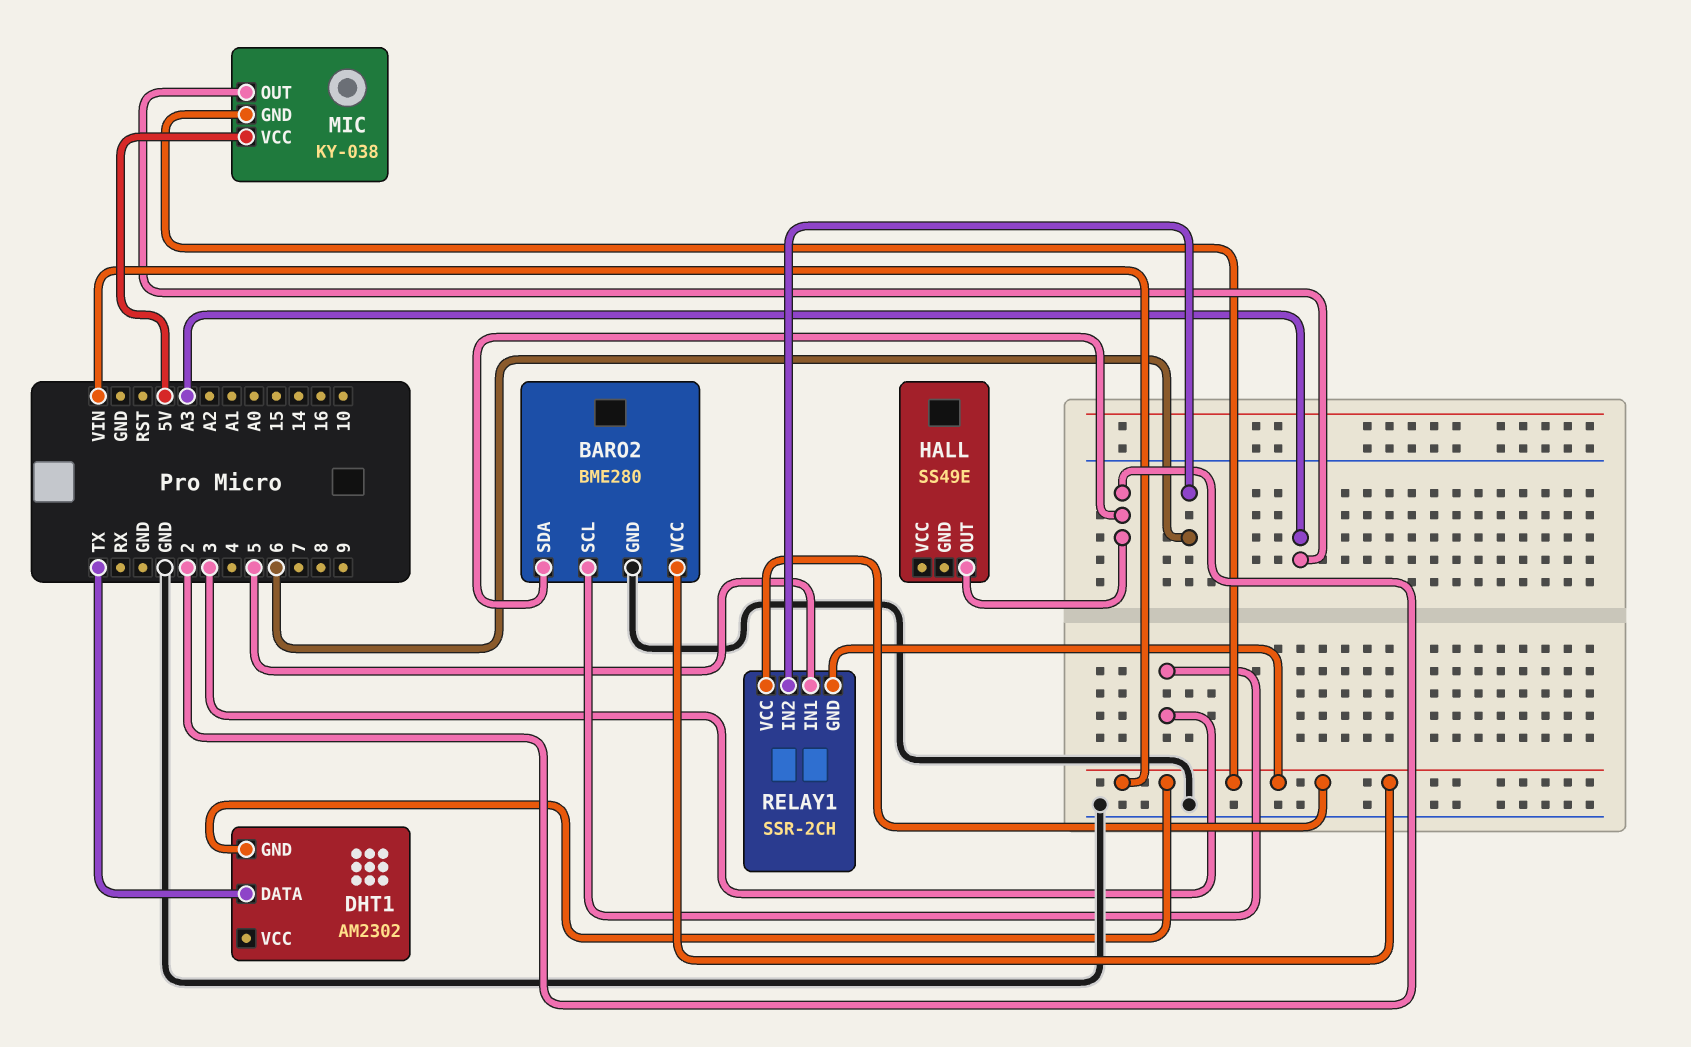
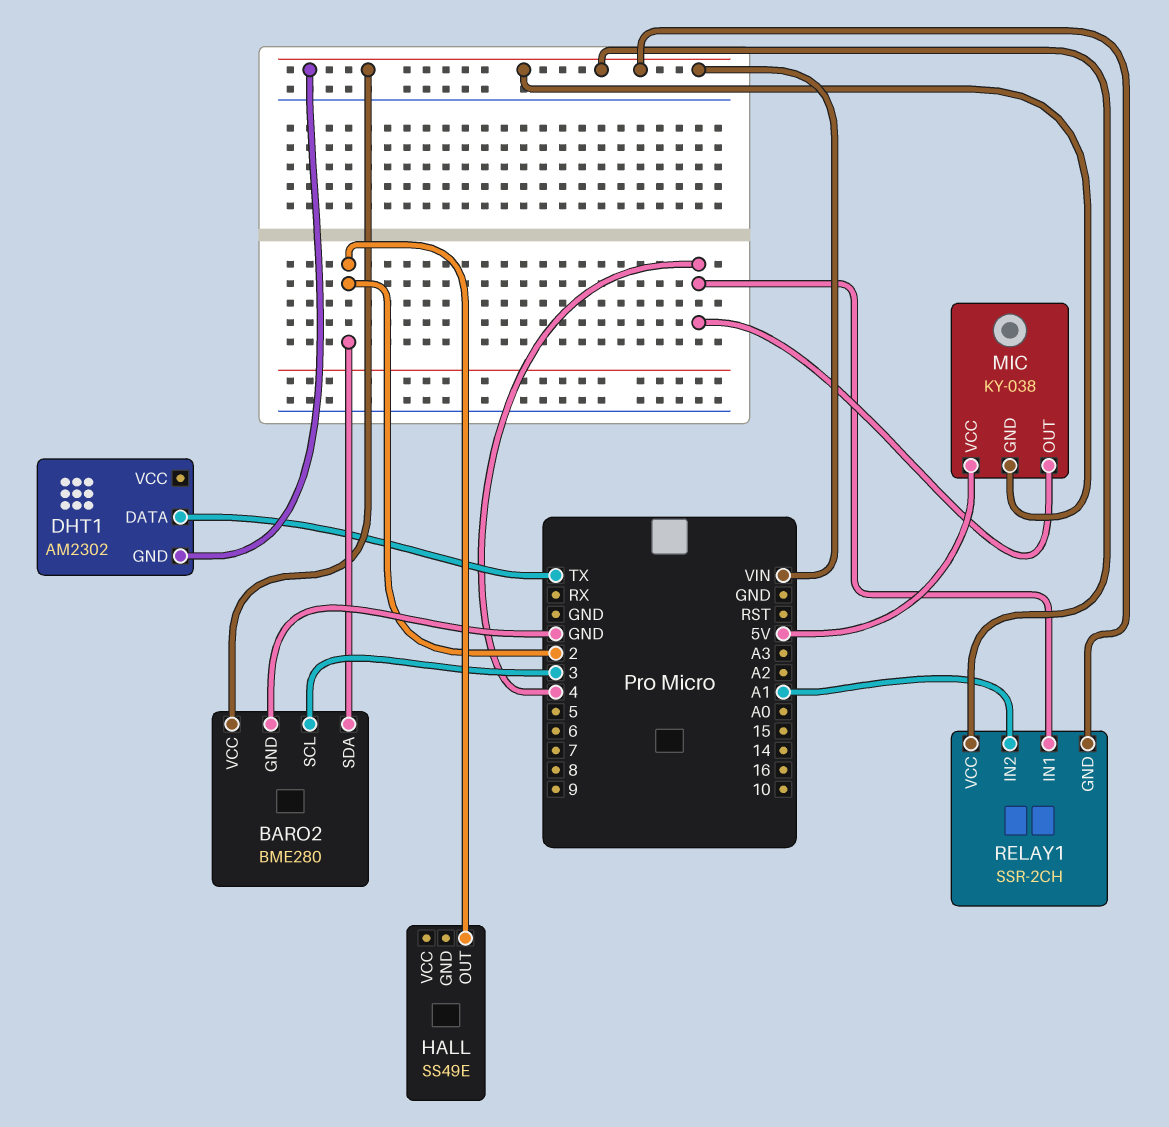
MIC pin OUT: A3 -> 4
RELAY1 pin IN1: 5 -> 4
RELAY1 pin IN2: 6 -> A1

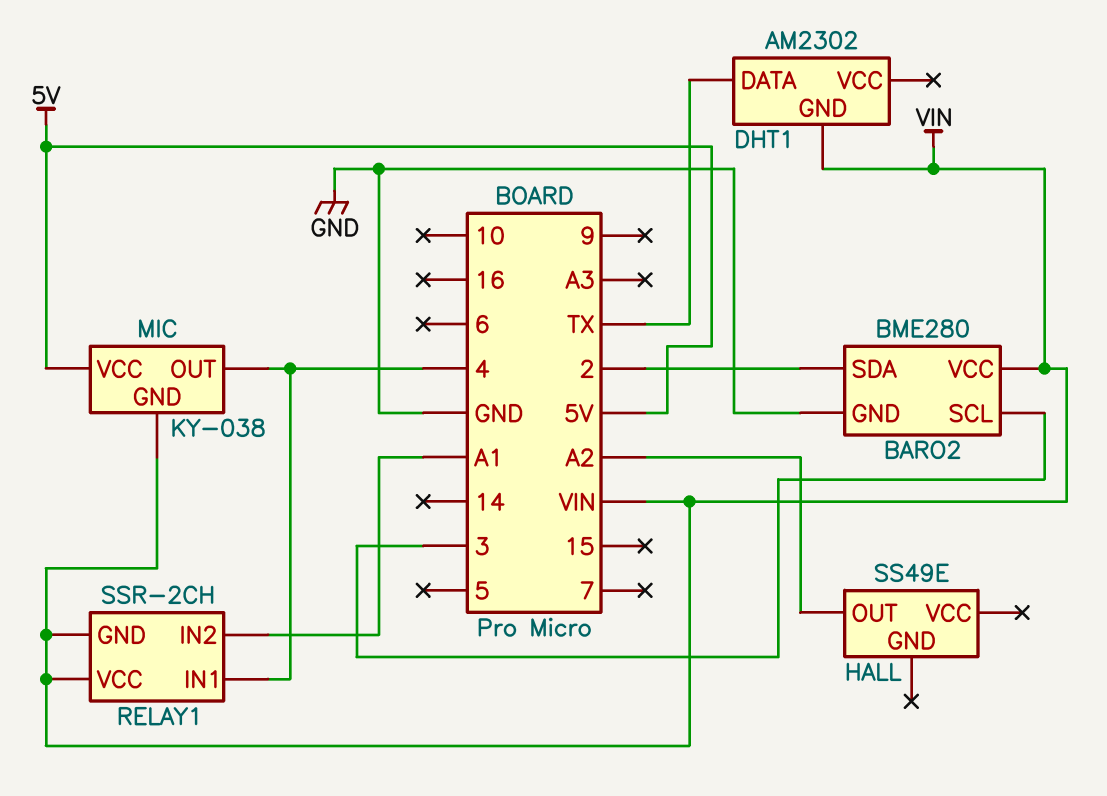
HALL pin OUT: 2 -> A2

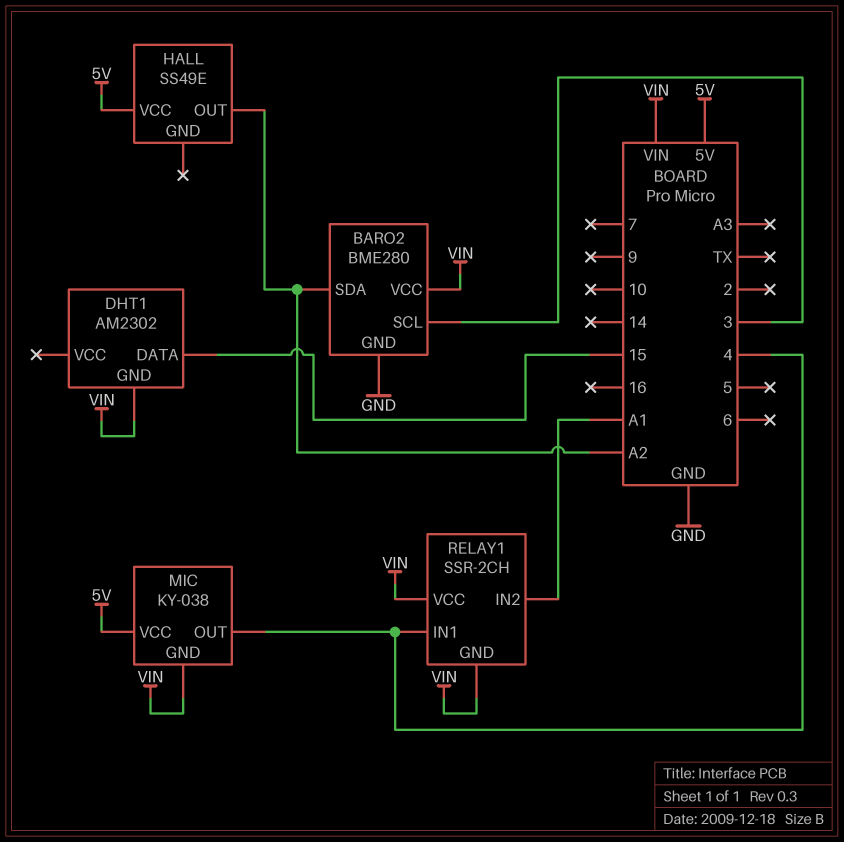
BARO2 pin SDA: 2 -> A2
DHT1 pin DATA: TX -> 15
HALL pin VCC: none -> 5V

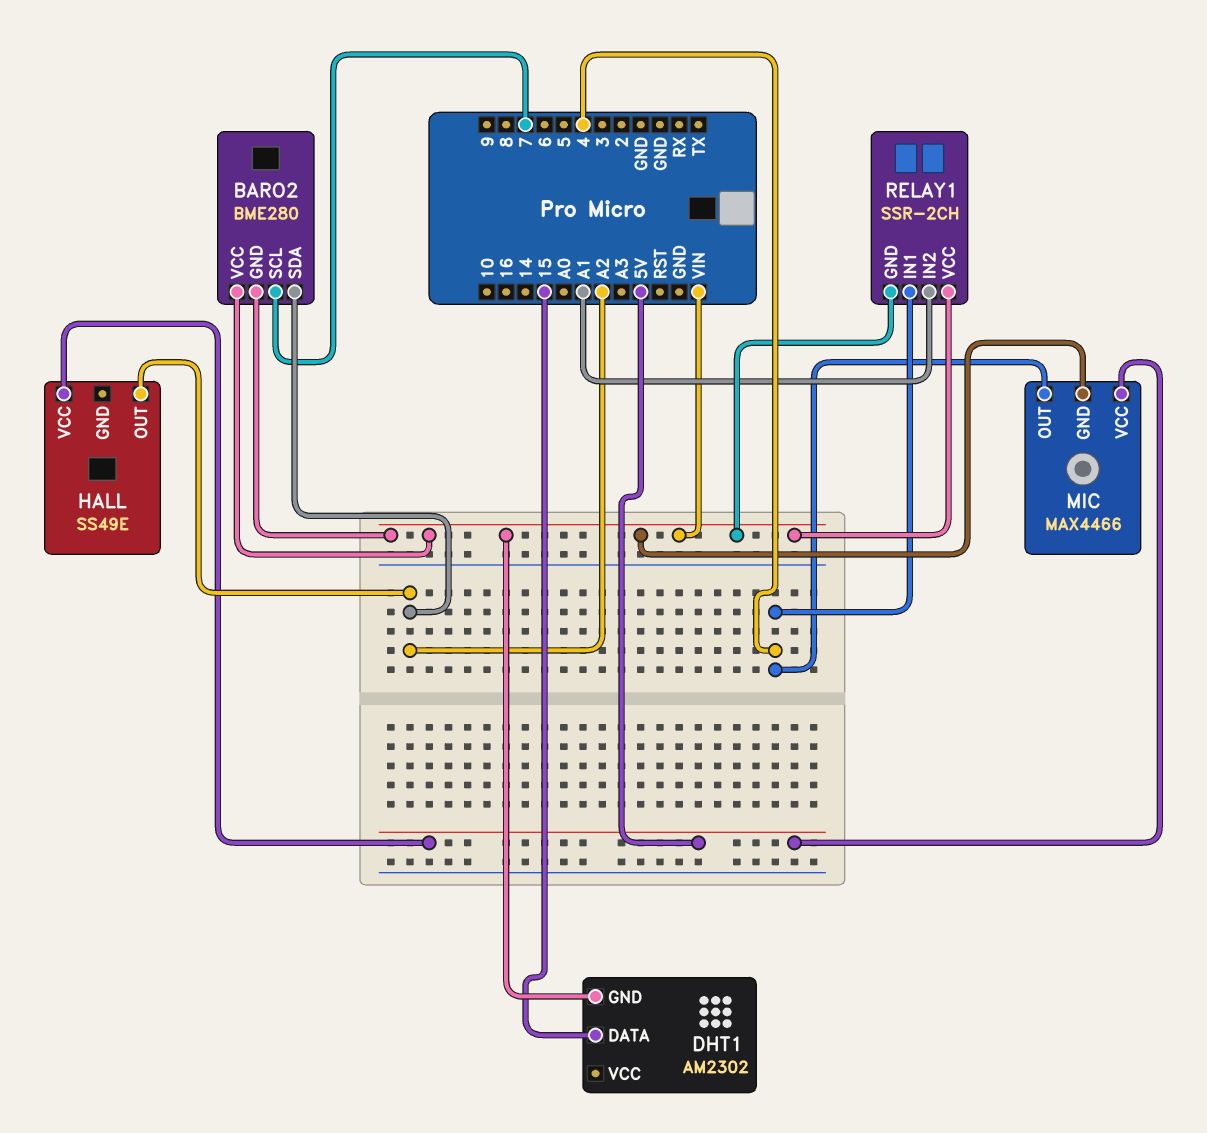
BARO2 pin GND: GND -> VIN
BARO2 pin SCL: 3 -> 7
MIC: KY-038 -> MAX4466

